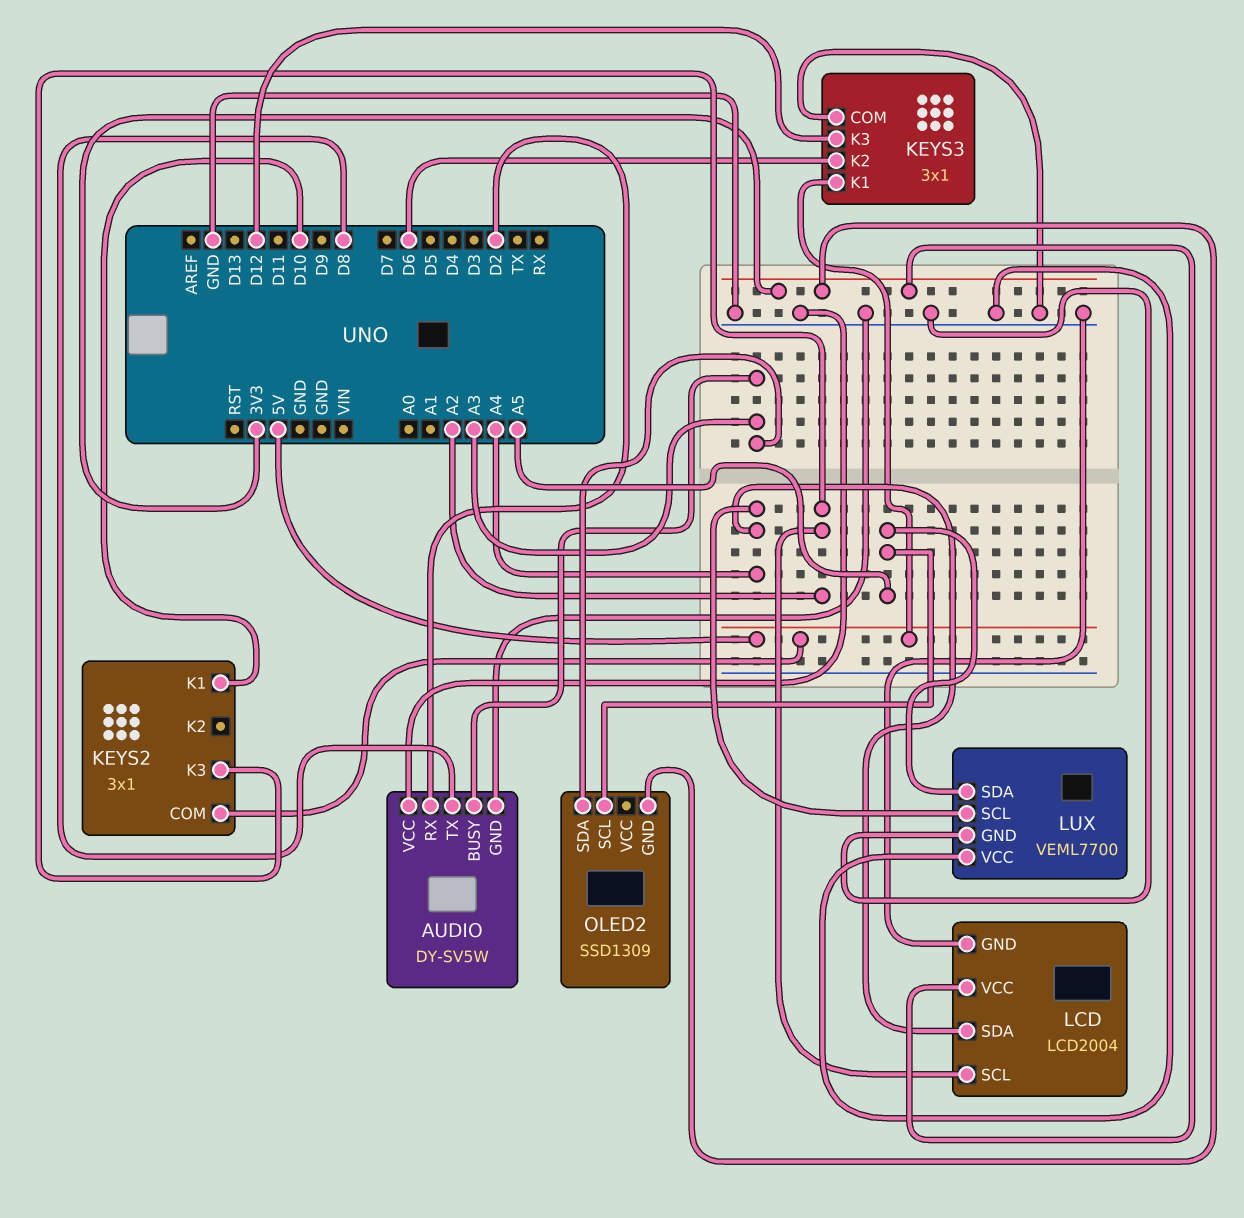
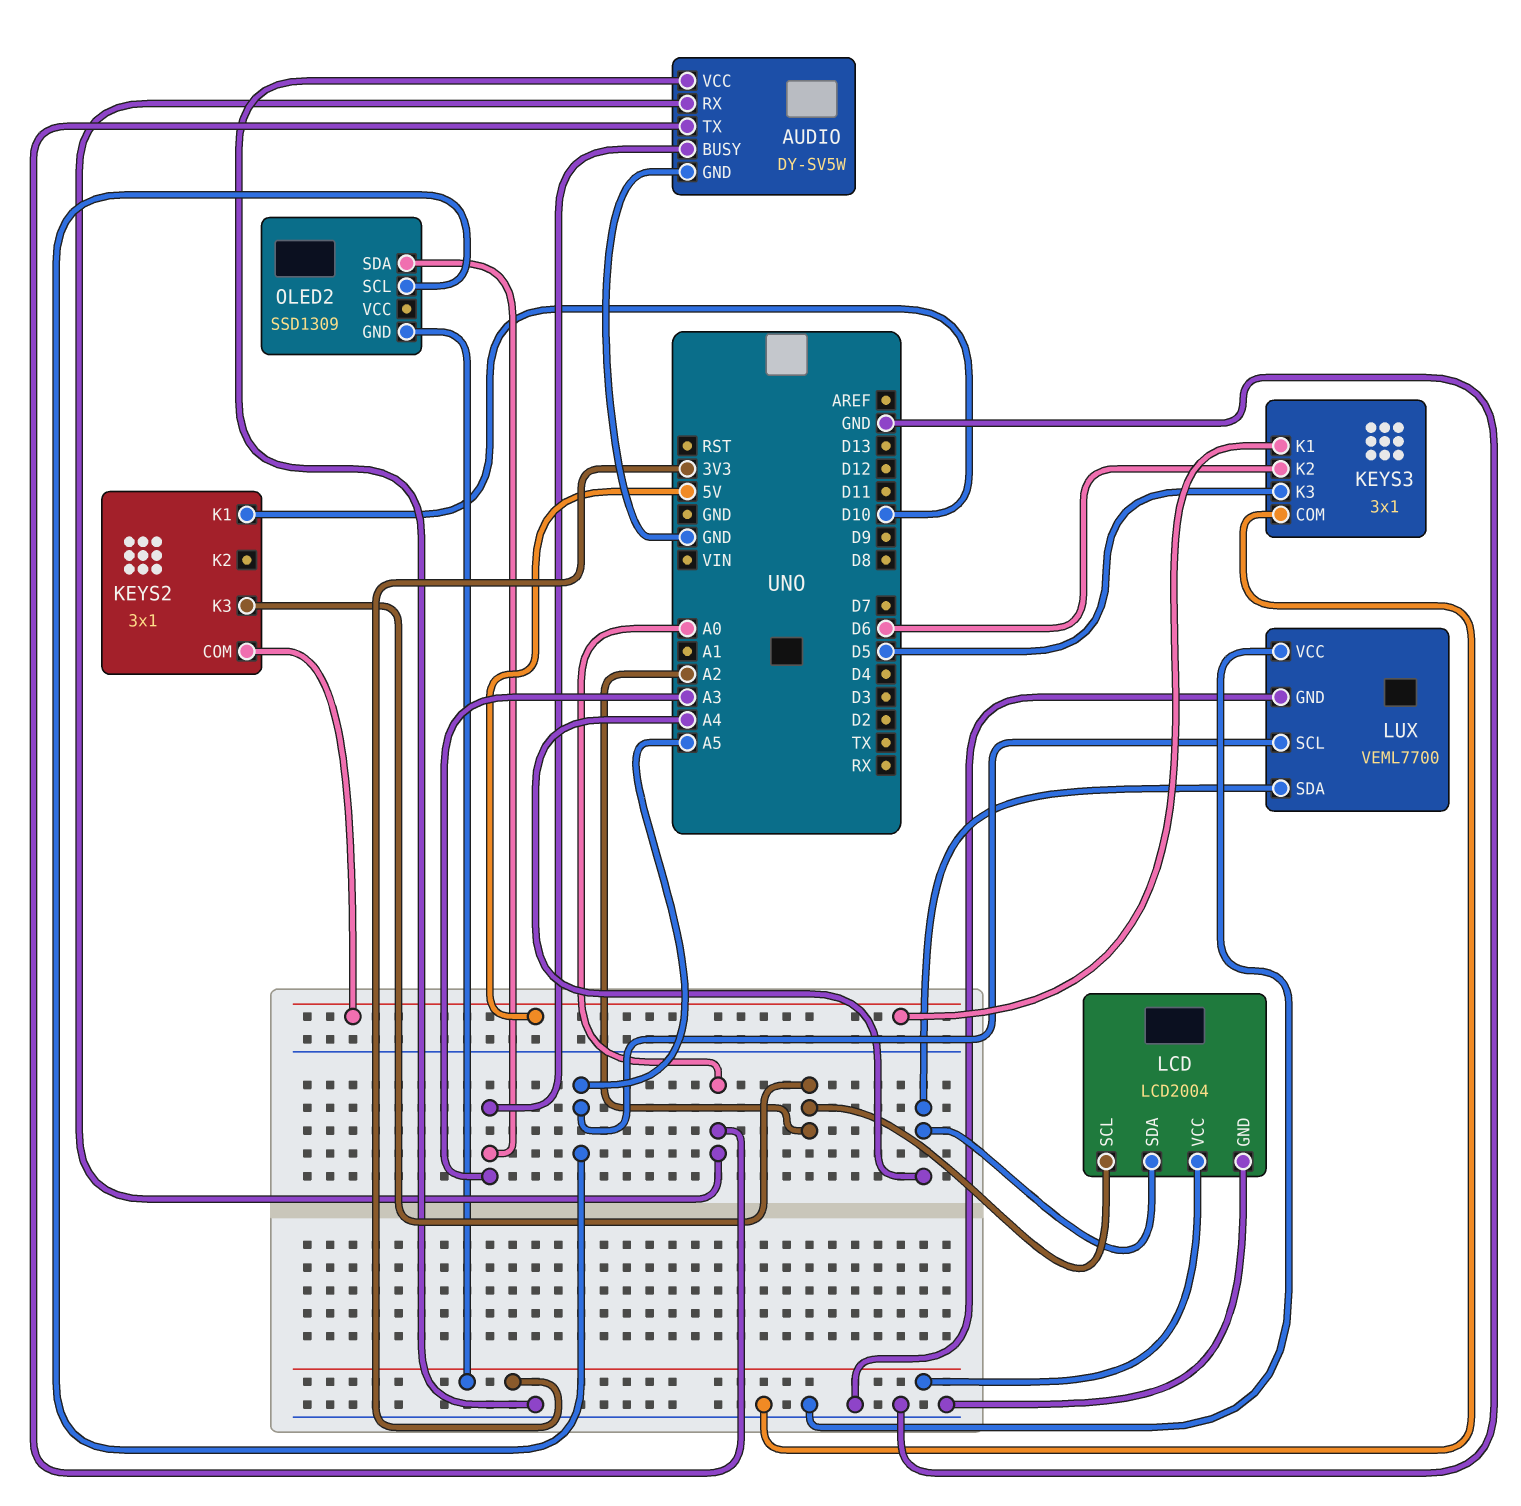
AUDIO pin RX: D2 -> A0
AUDIO pin TX: D8 -> A0
KEYS3 pin K3: D12 -> D5
LUX pin SCL: A4 -> A5
LUX pin SDA: A5 -> A4

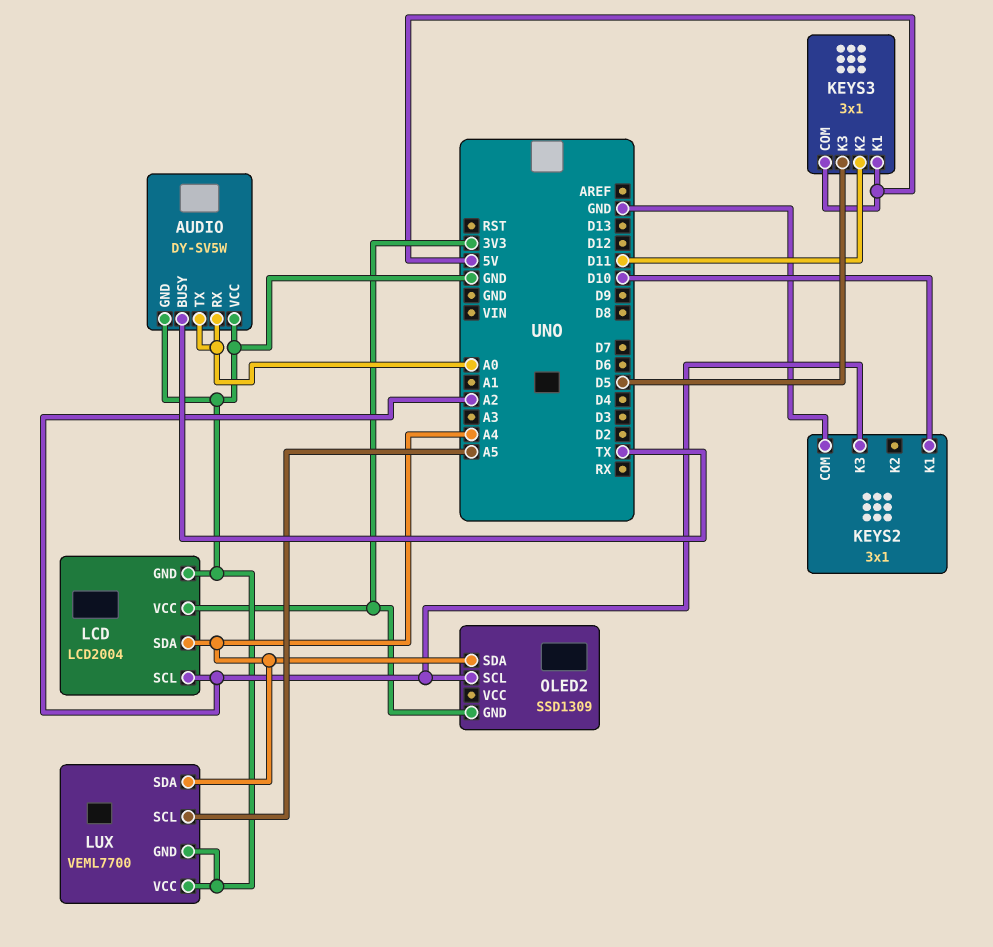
AUDIO pin BUSY: A3 -> TX
KEYS2 pin COM: 5V -> GND
KEYS3 pin COM: GND -> 5V
KEYS3 pin K2: D6 -> D11
OLED2 pin SCL: A5 -> A2
OLED2 pin SDA: A3 -> A4

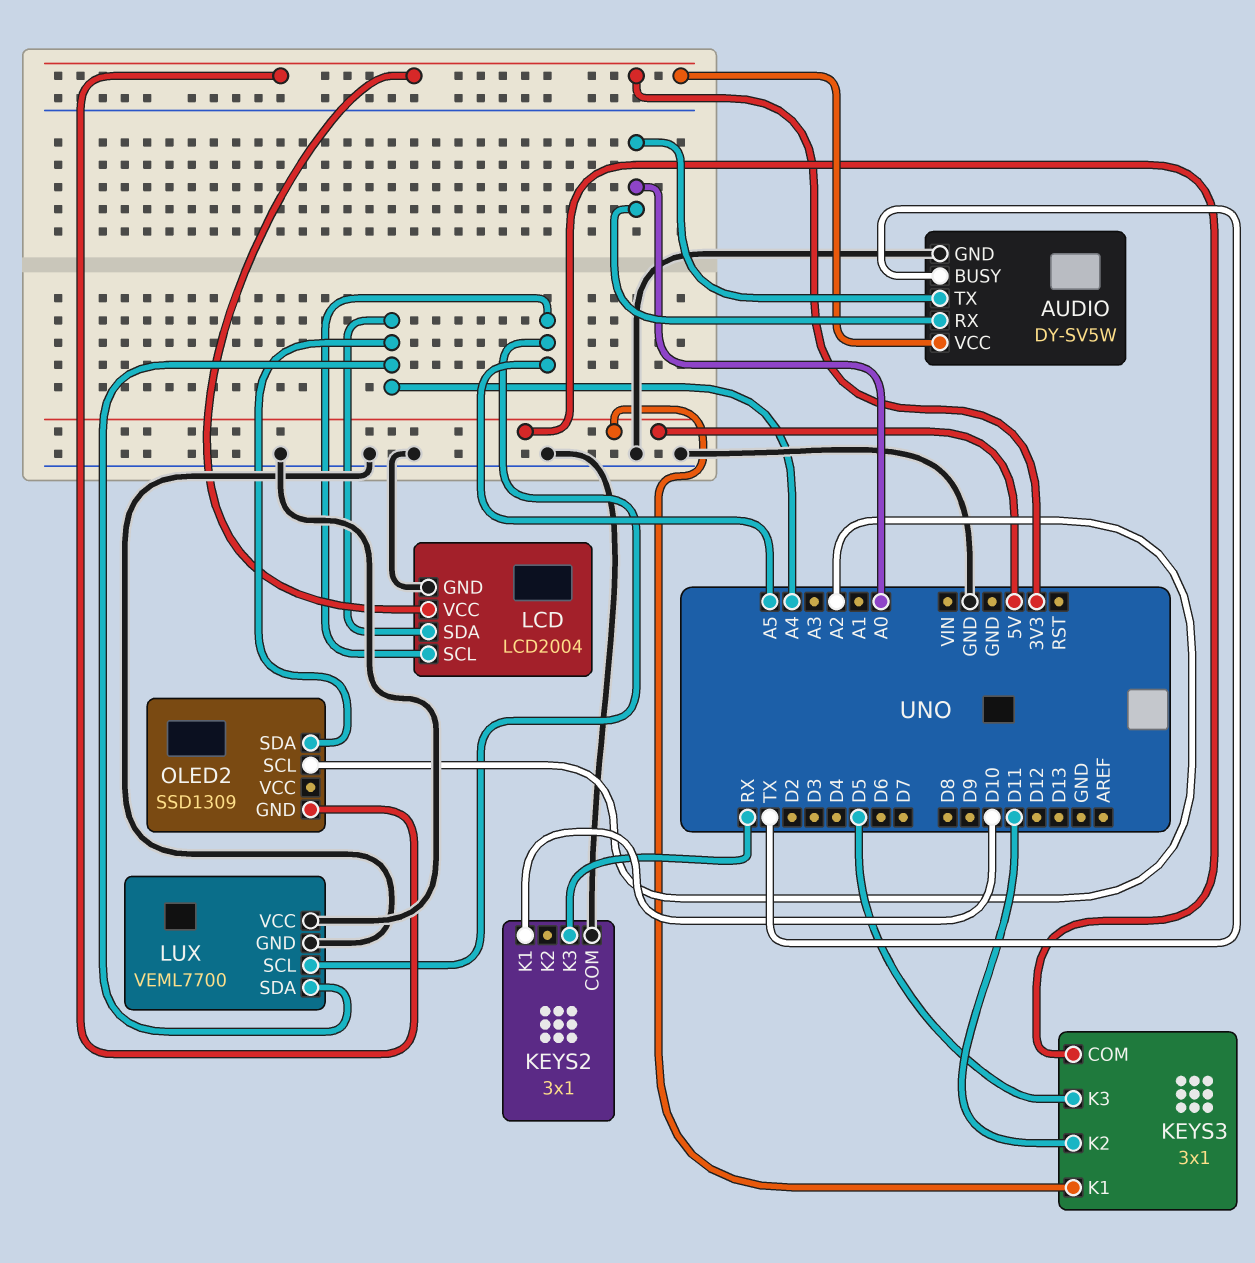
AUDIO pin VCC: GND -> 3V3
KEYS2 pin K3: A2 -> RX
LCD pin SCL: A2 -> A5

